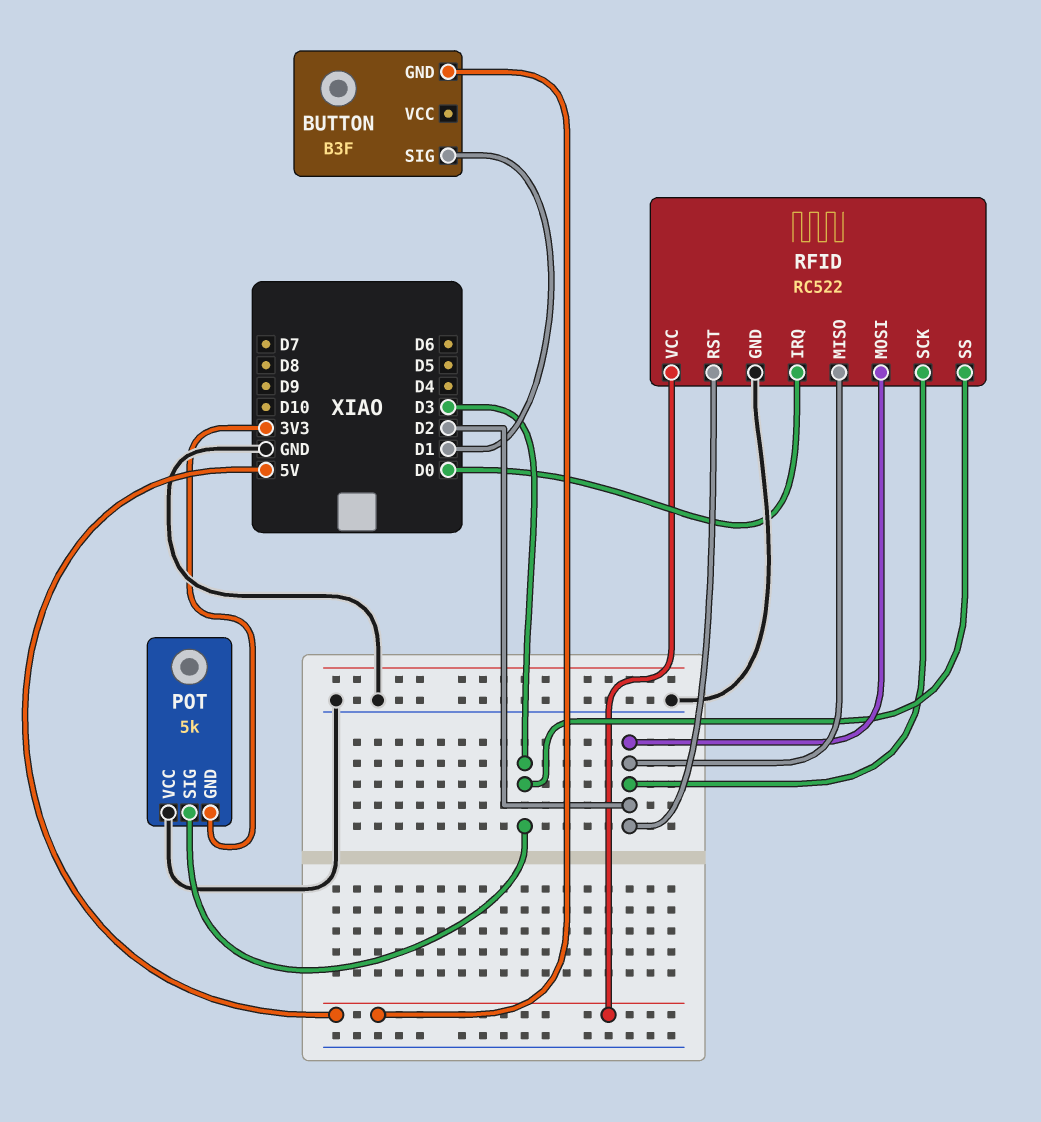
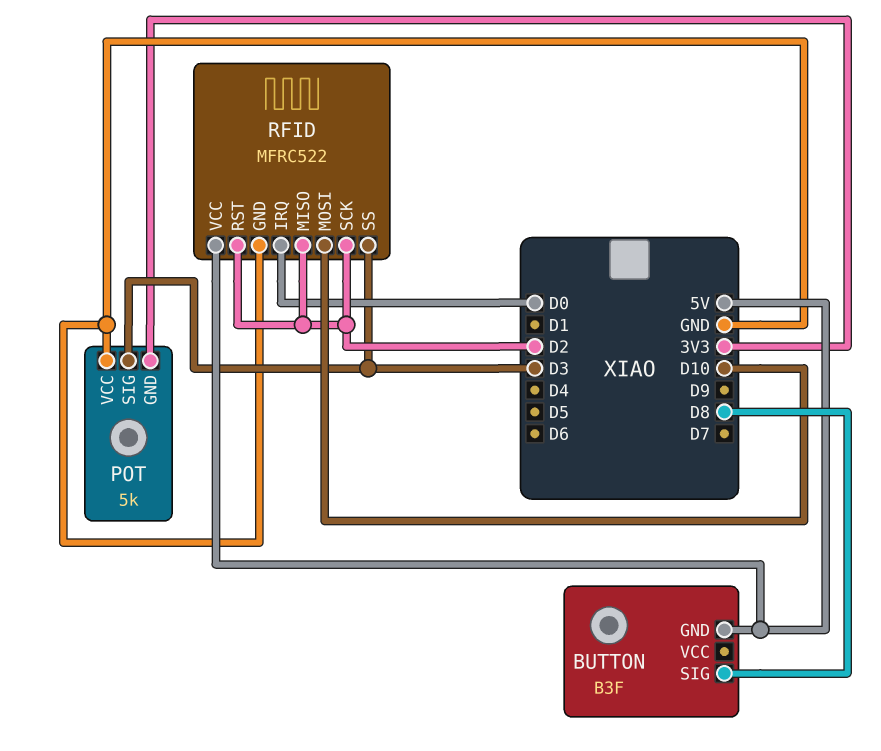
BUTTON pin SIG: D1 -> D8
RFID: RC522 -> MFRC522
RFID pin MOSI: D2 -> D10

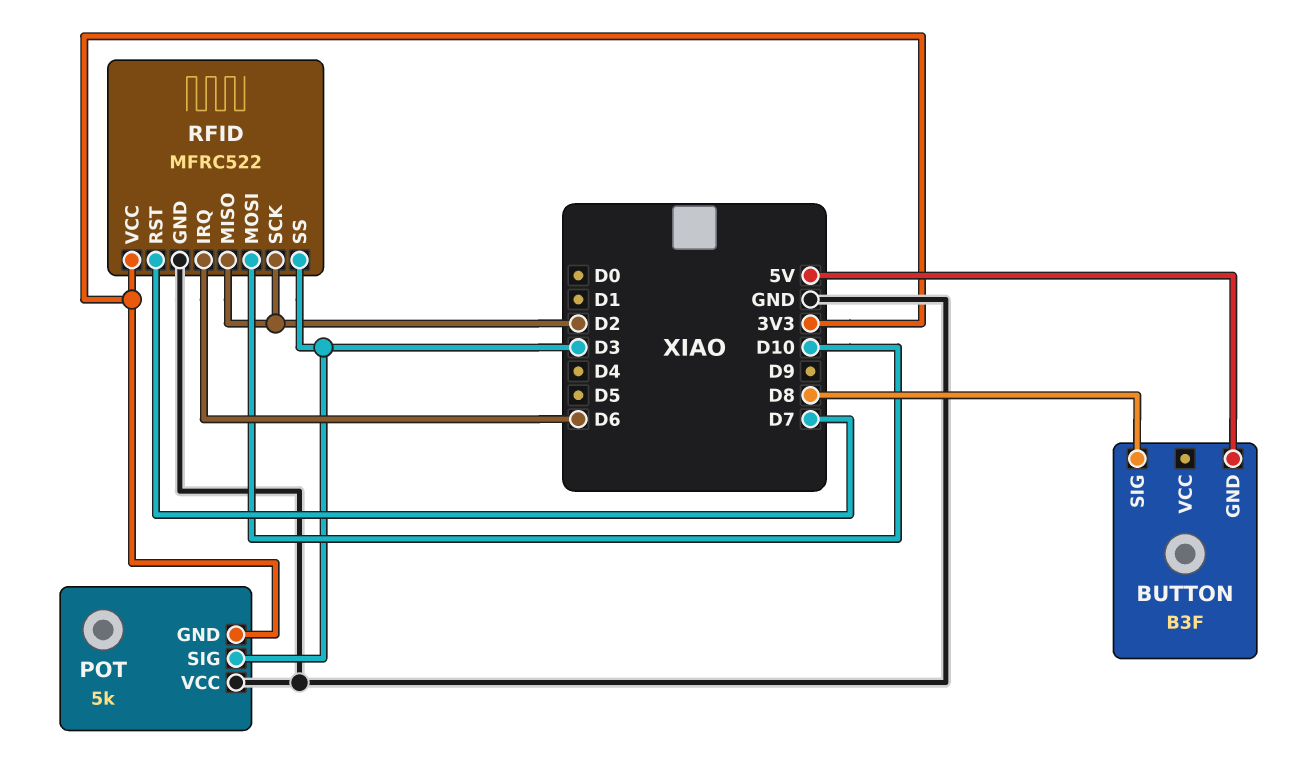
RFID pin IRQ: D0 -> D6
RFID pin RST: D2 -> D7
RFID pin VCC: 5V -> 3V3

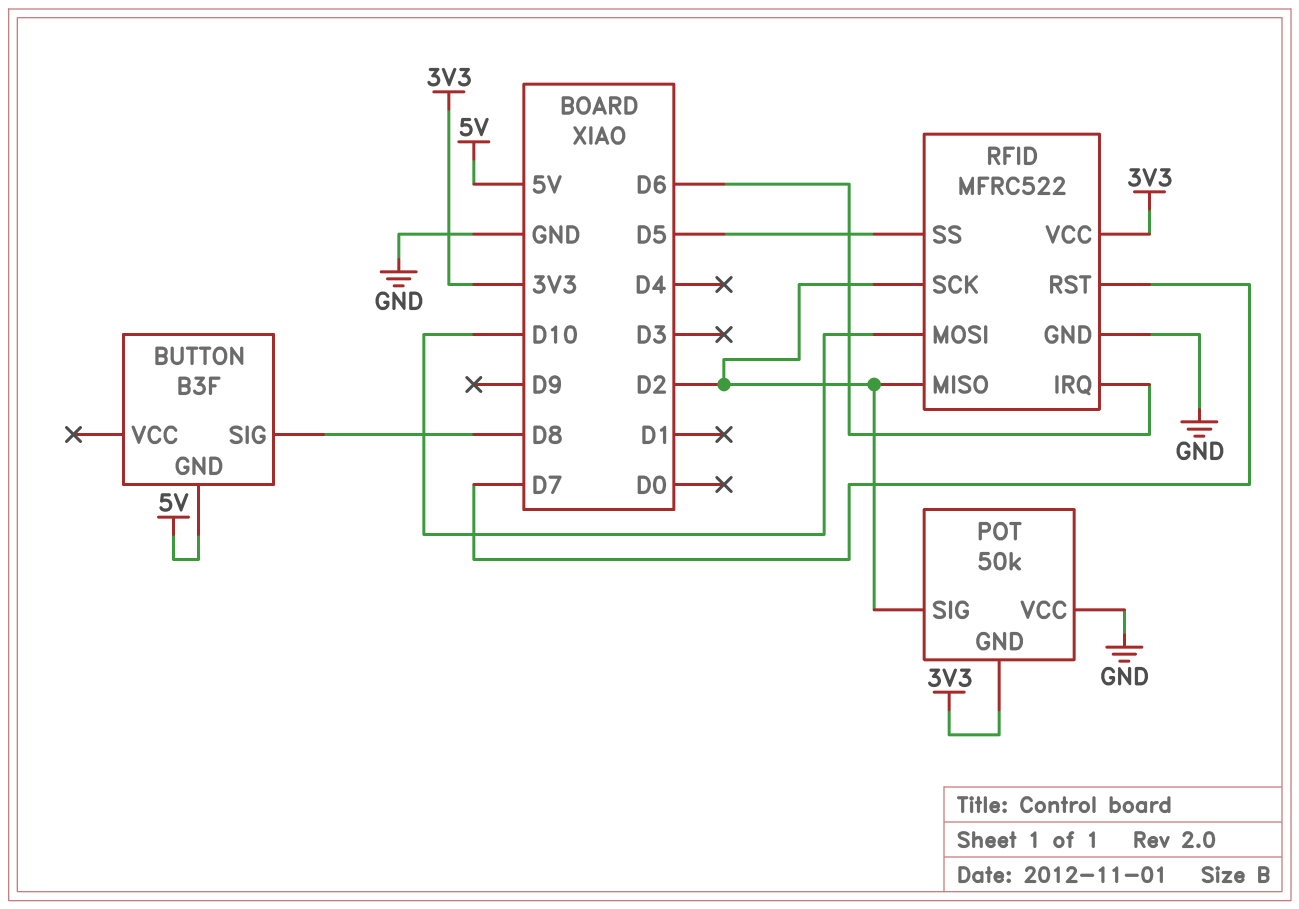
POT: 5k -> 50k
POT pin SIG: D3 -> D2
RFID pin SS: D3 -> D5

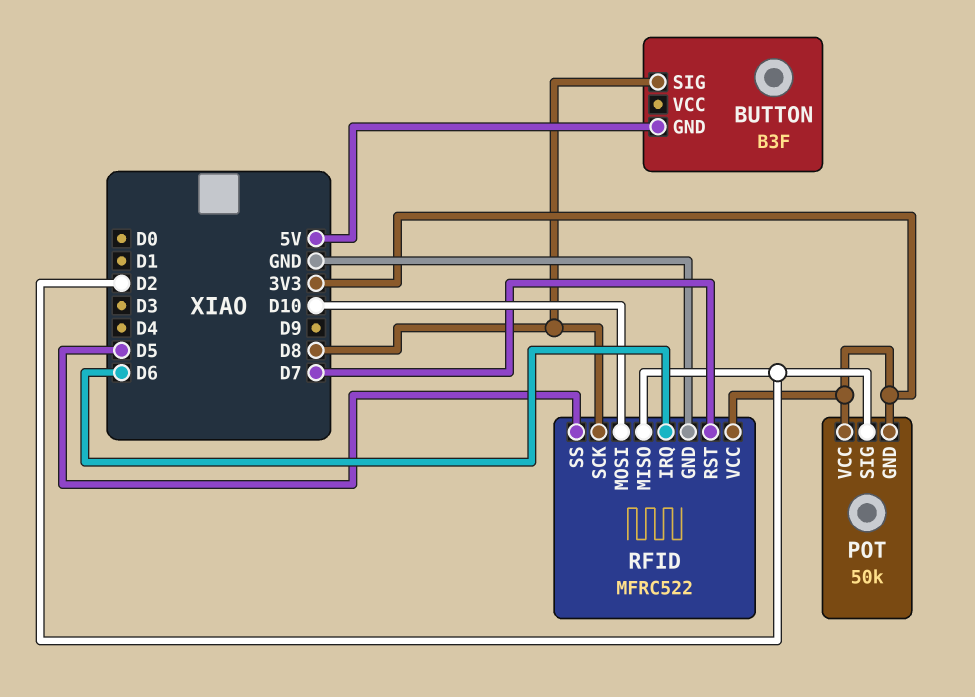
POT pin VCC: GND -> 3V3
RFID pin SCK: D2 -> D8

